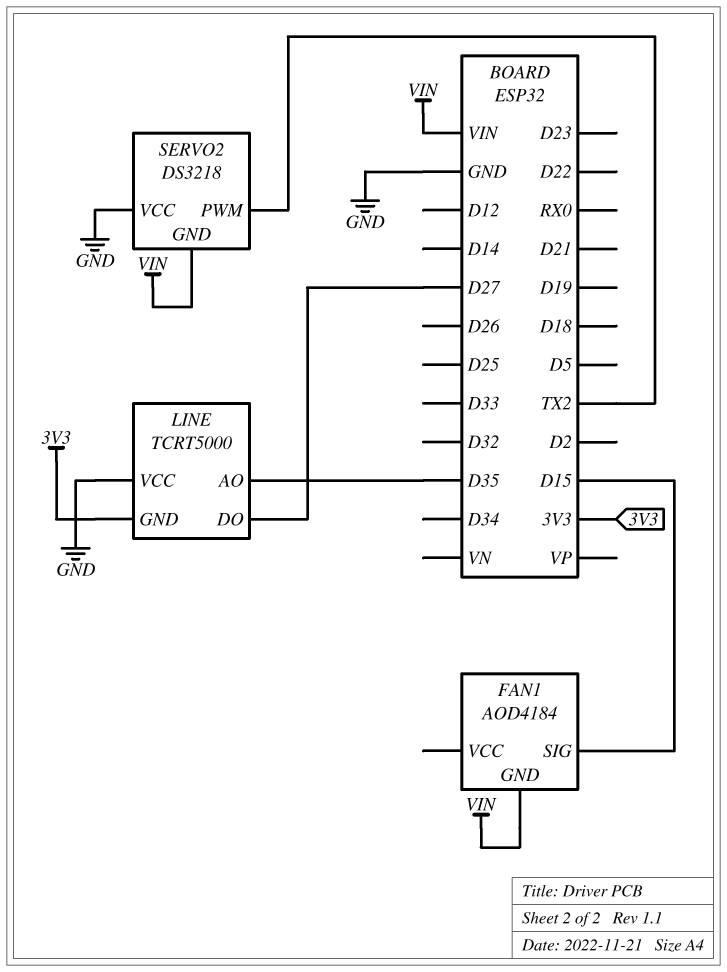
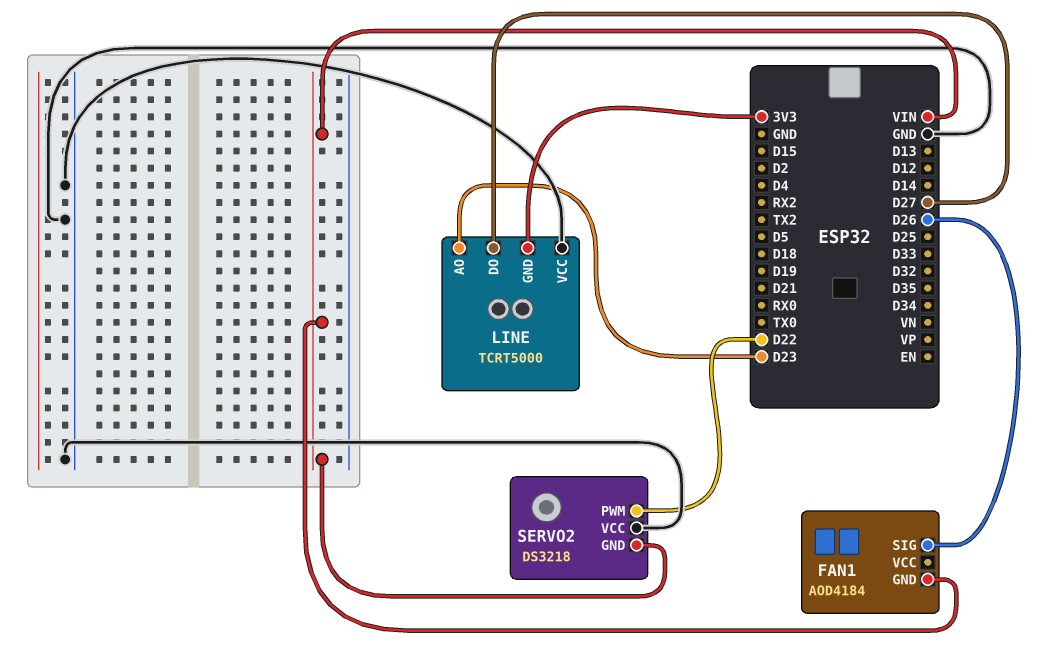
FAN1 pin SIG: D15 -> D26
LINE pin AO: D35 -> D23
SERVO2 pin PWM: TX2 -> D22

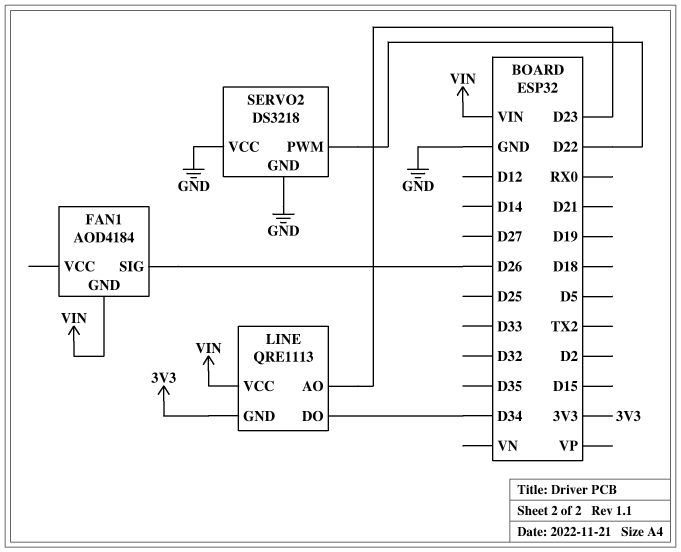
LINE: TCRT5000 -> QRE1113
LINE pin DO: D27 -> D34
LINE pin VCC: GND -> VIN
SERVO2 pin GND: VIN -> GND

